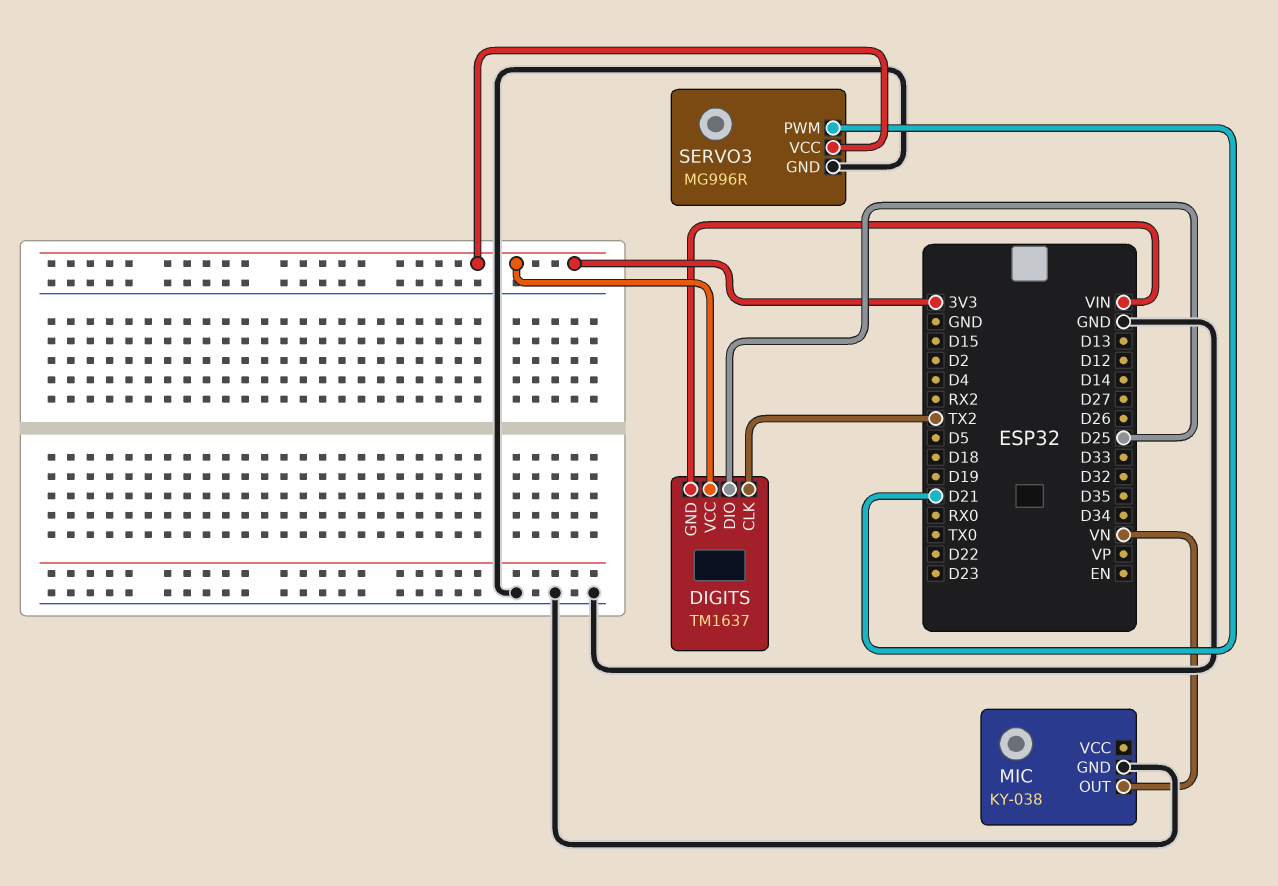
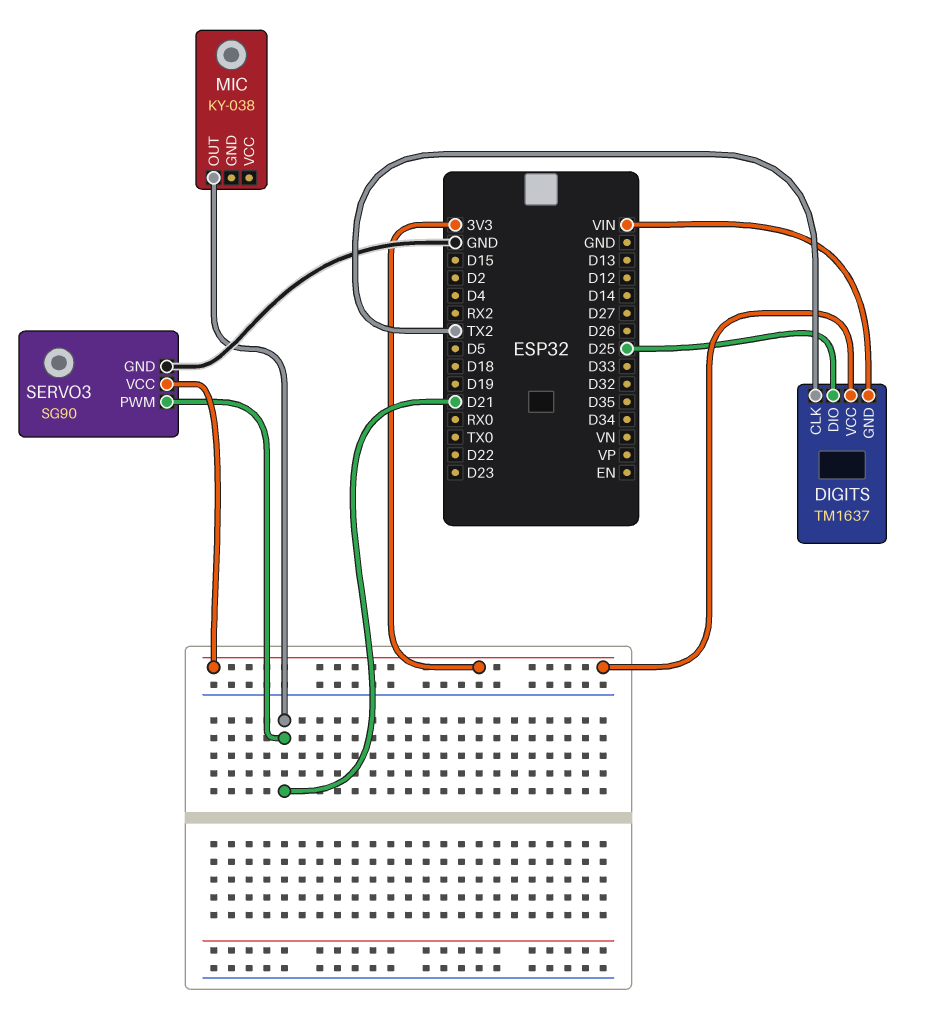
MIC pin GND: GND -> none
MIC pin OUT: VN -> D21
SERVO3: MG996R -> SG90

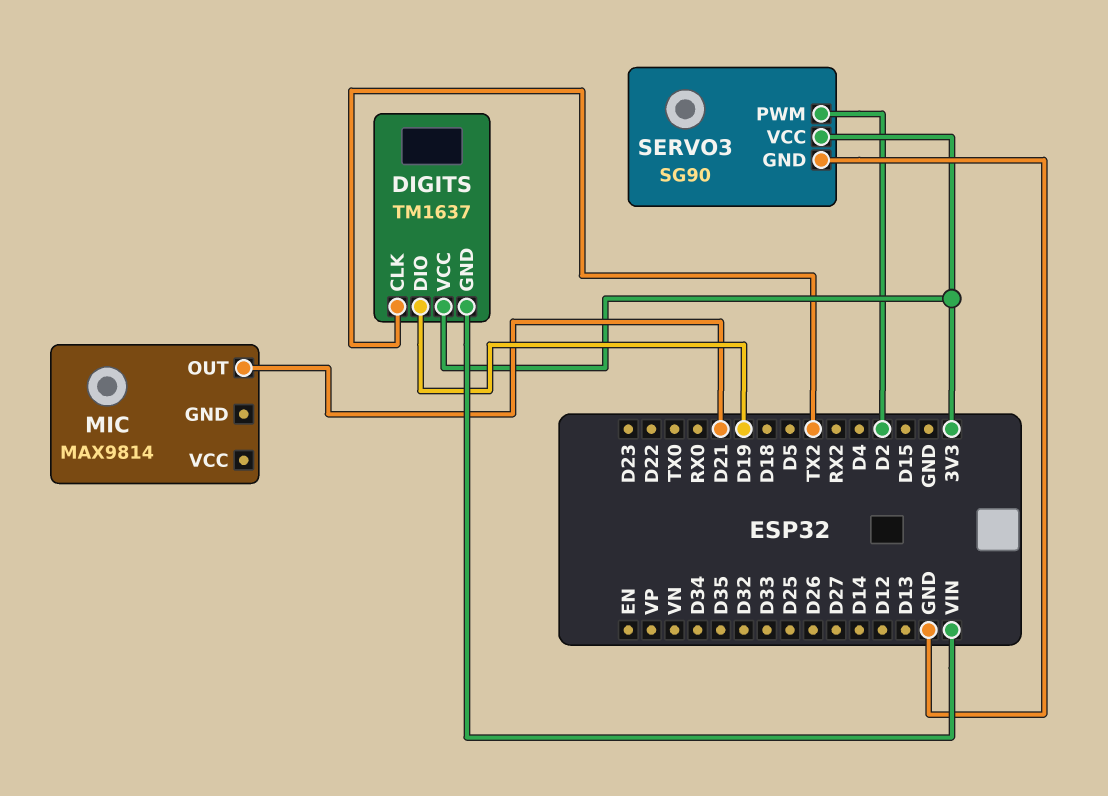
DIGITS pin DIO: D25 -> D19
MIC: KY-038 -> MAX9814
SERVO3 pin PWM: D21 -> D2

